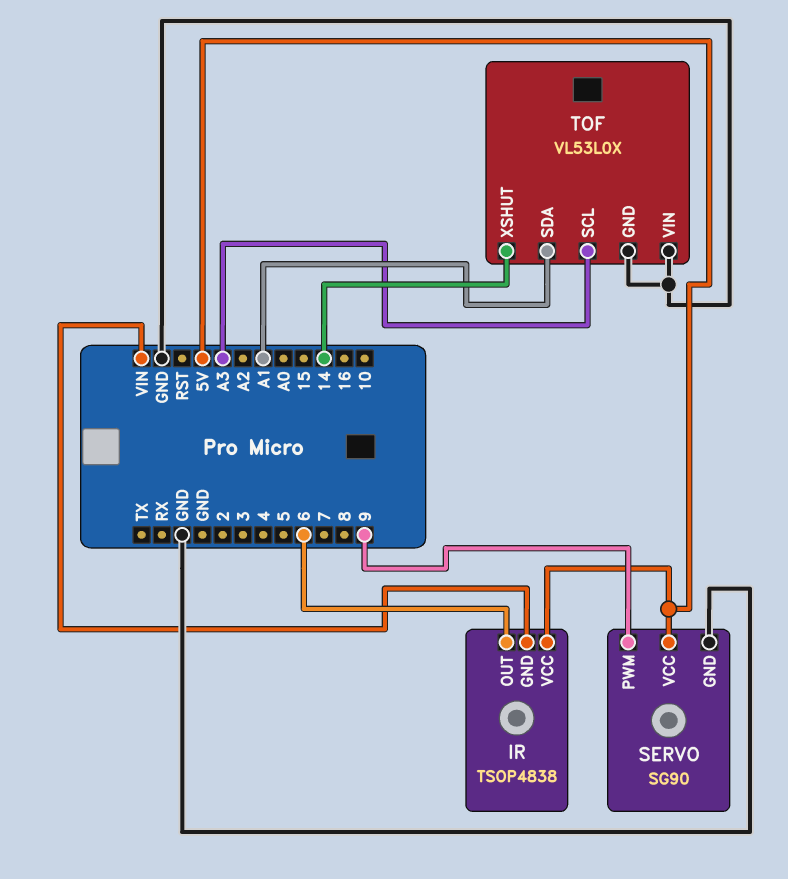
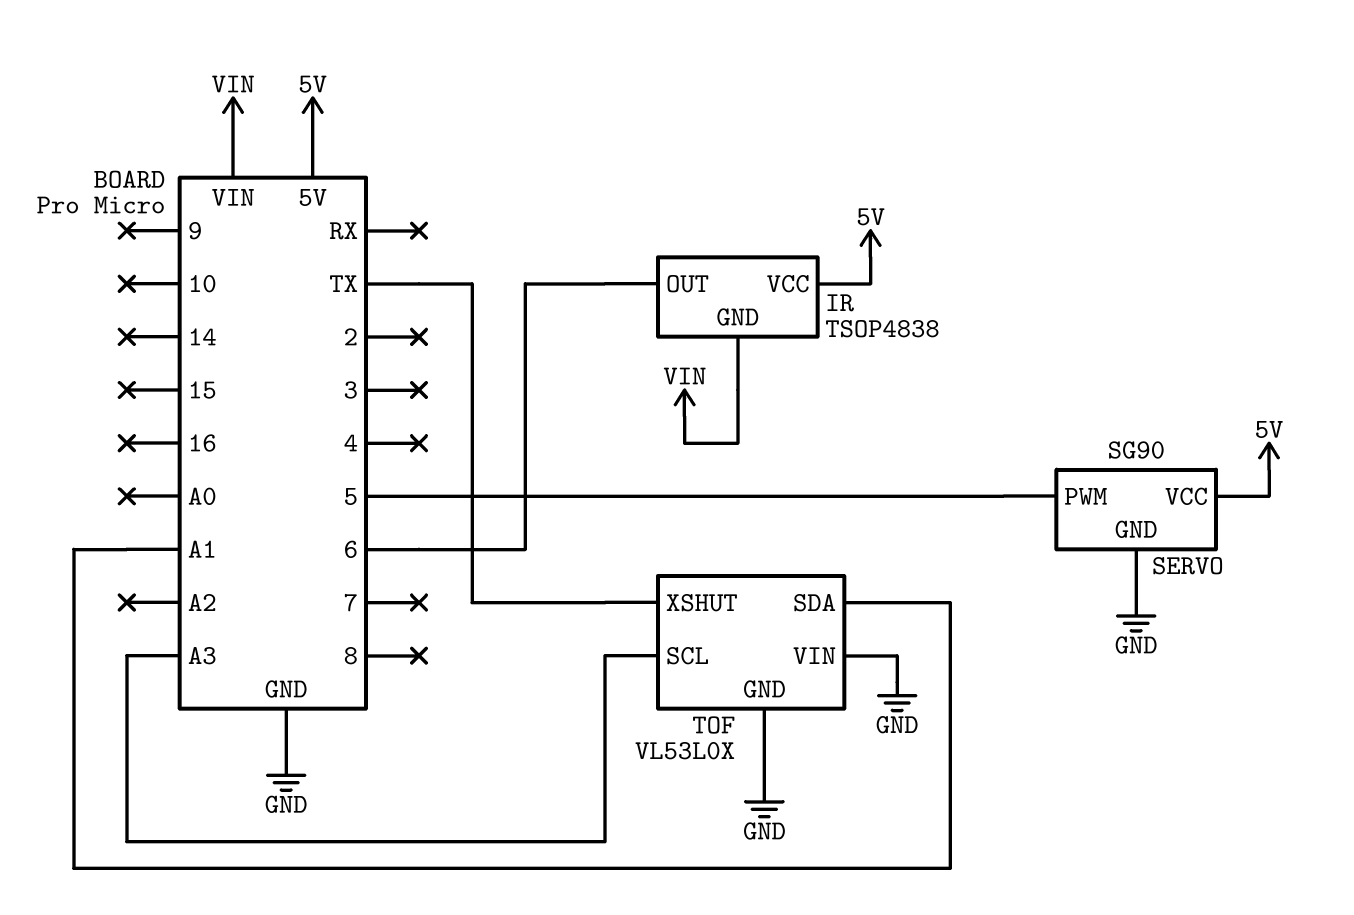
SERVO pin PWM: 9 -> 5
TOF pin XSHUT: 14 -> TX

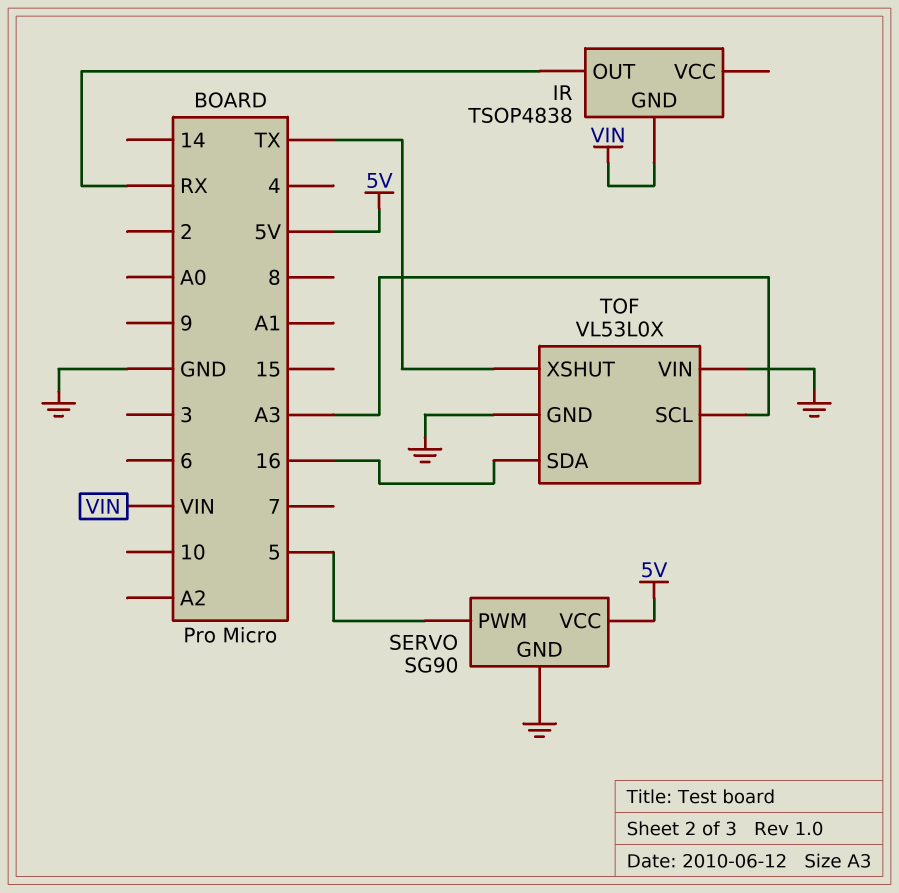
IR pin OUT: 6 -> RX
IR pin VCC: 5V -> none
TOF pin SDA: A1 -> 16

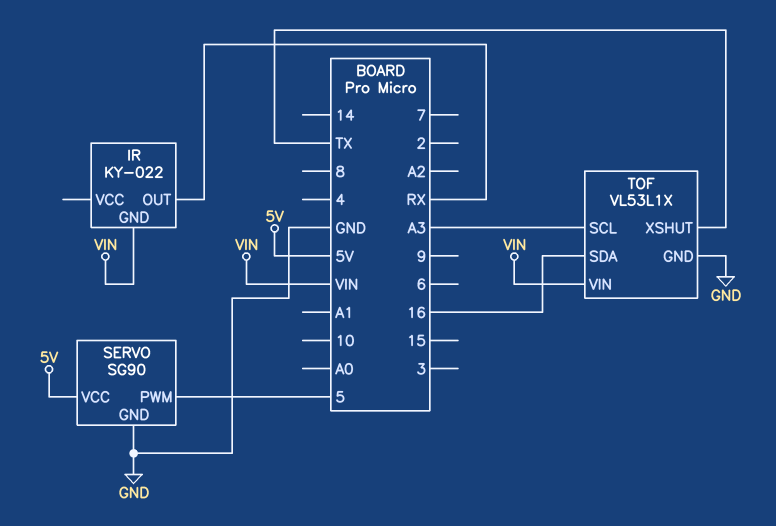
IR: TSOP4838 -> KY-022
TOF: VL53L0X -> VL53L1X
TOF pin VIN: GND -> VIN

